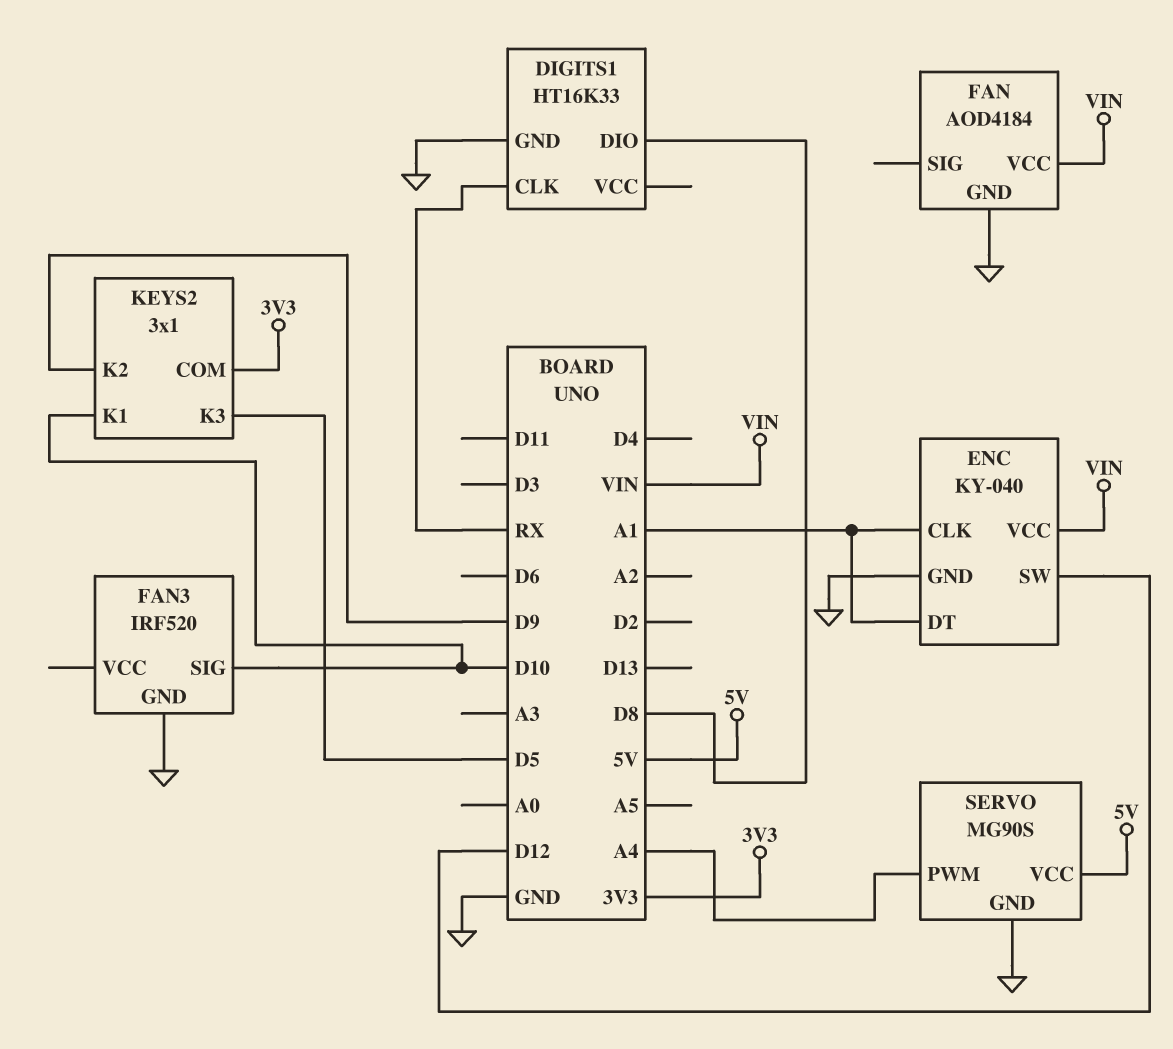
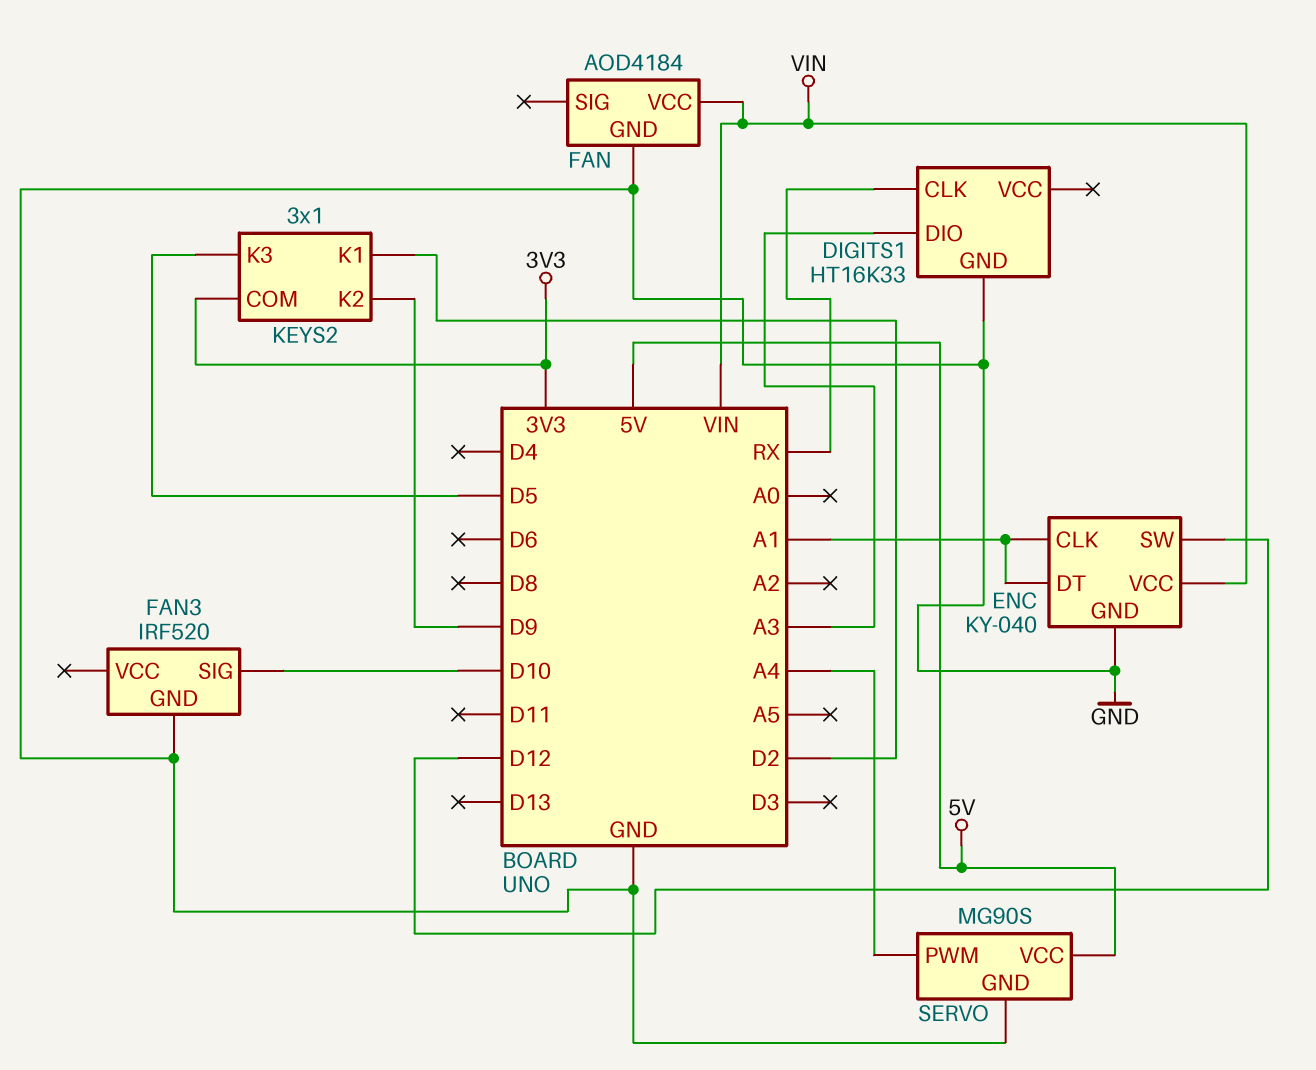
DIGITS1 pin DIO: D8 -> A3
KEYS2 pin K1: D10 -> D2

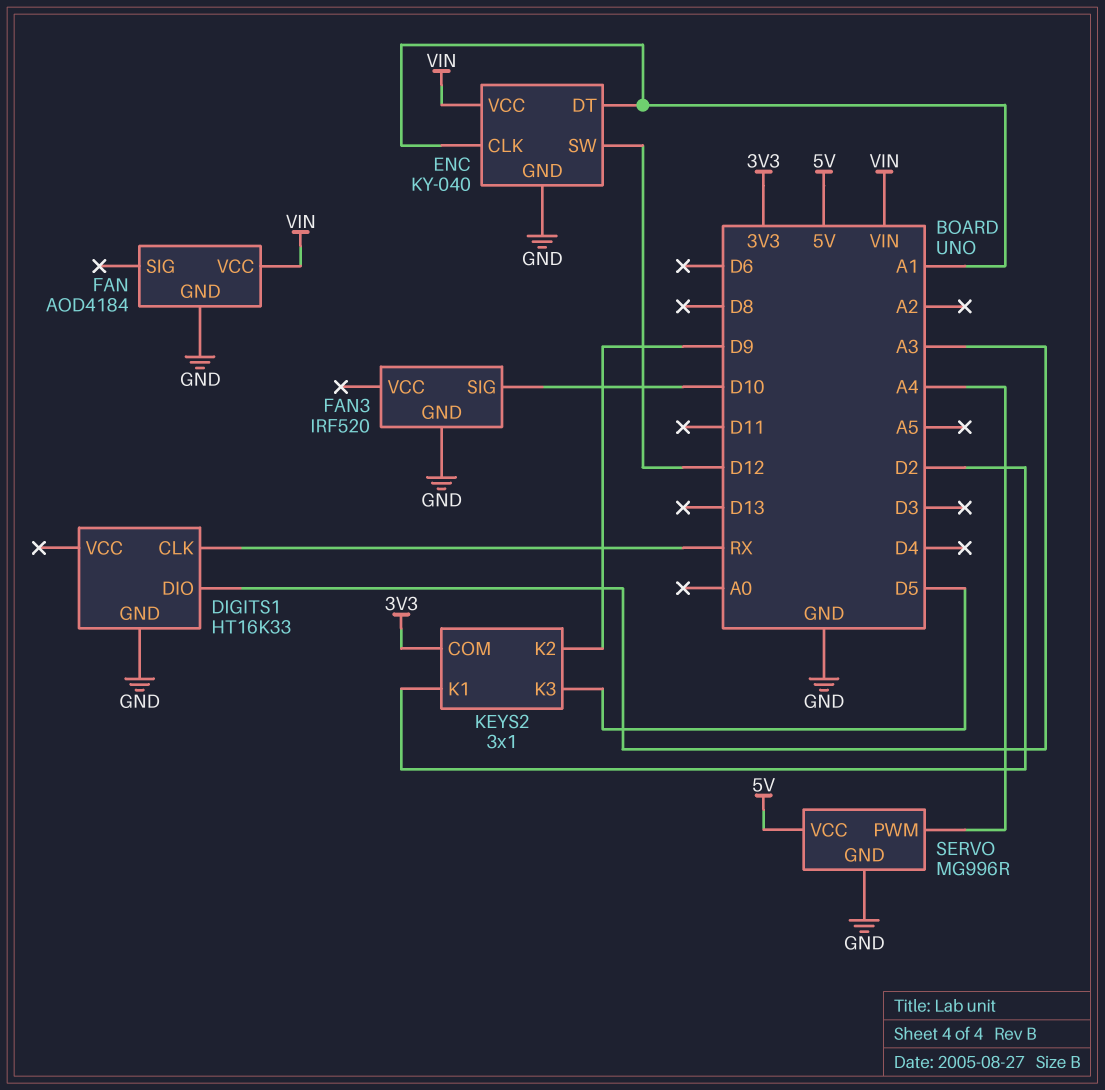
SERVO: MG90S -> MG996R

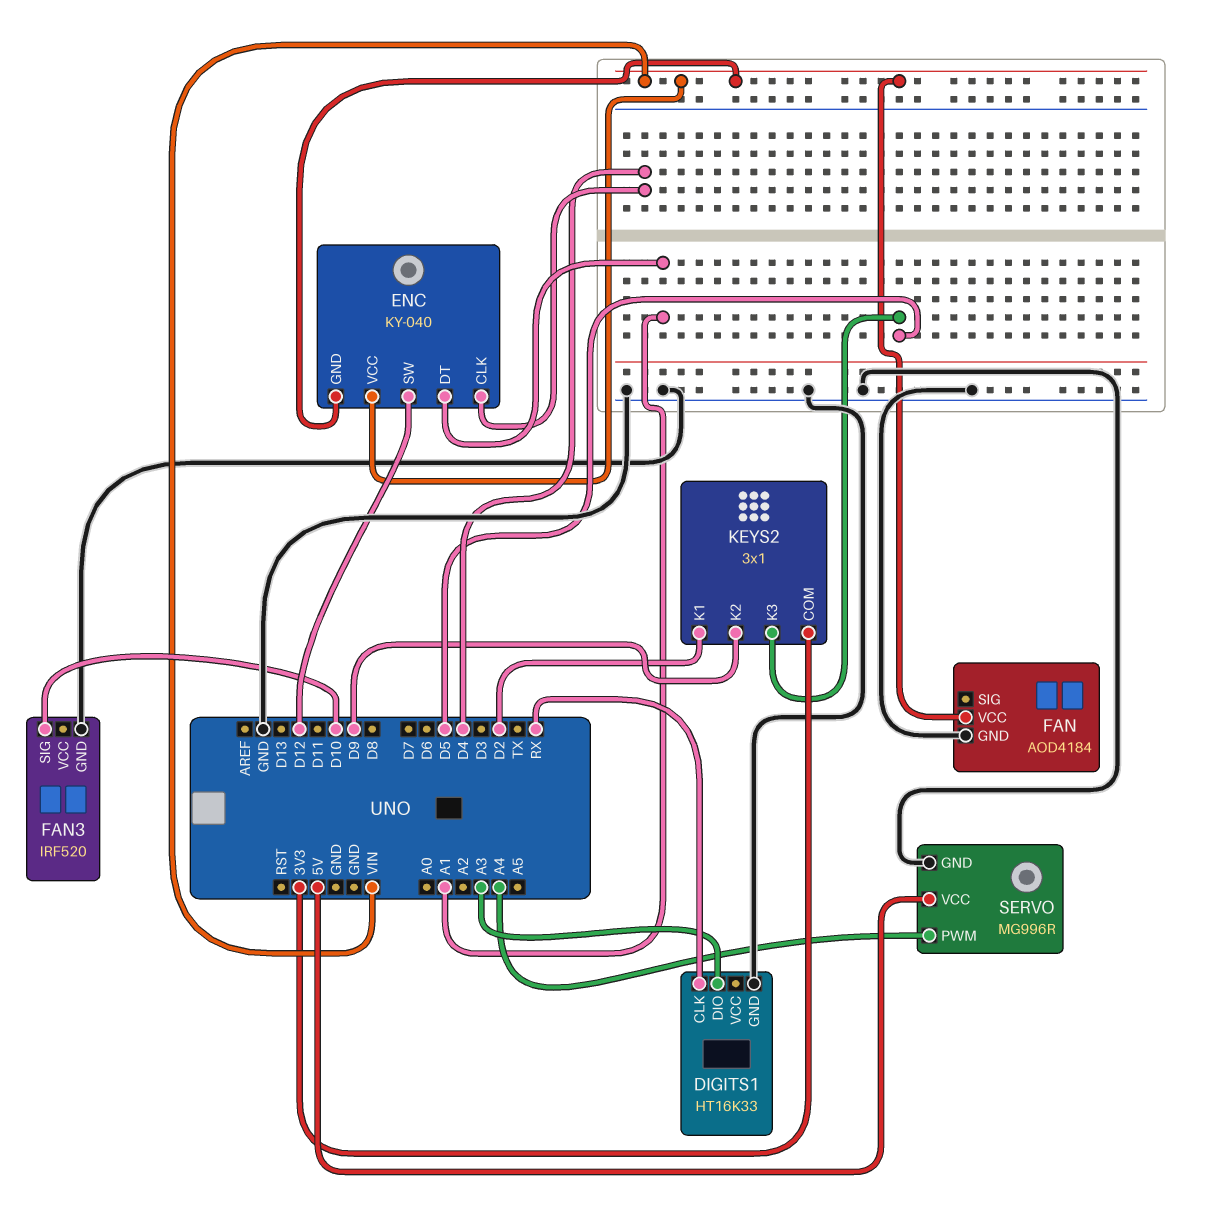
ENC pin CLK: A1 -> D4
ENC pin GND: GND -> VIN

